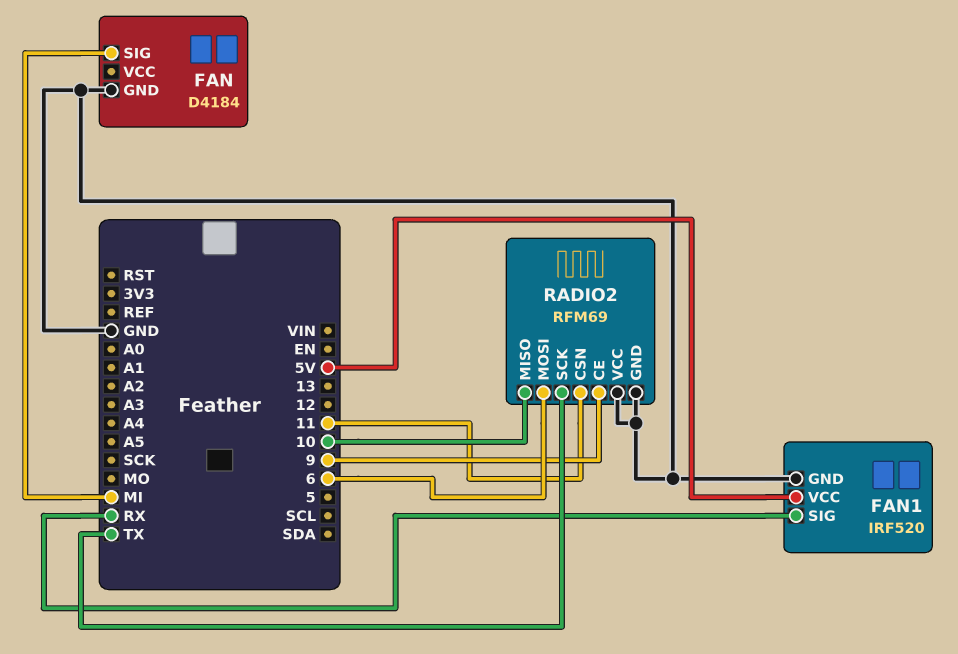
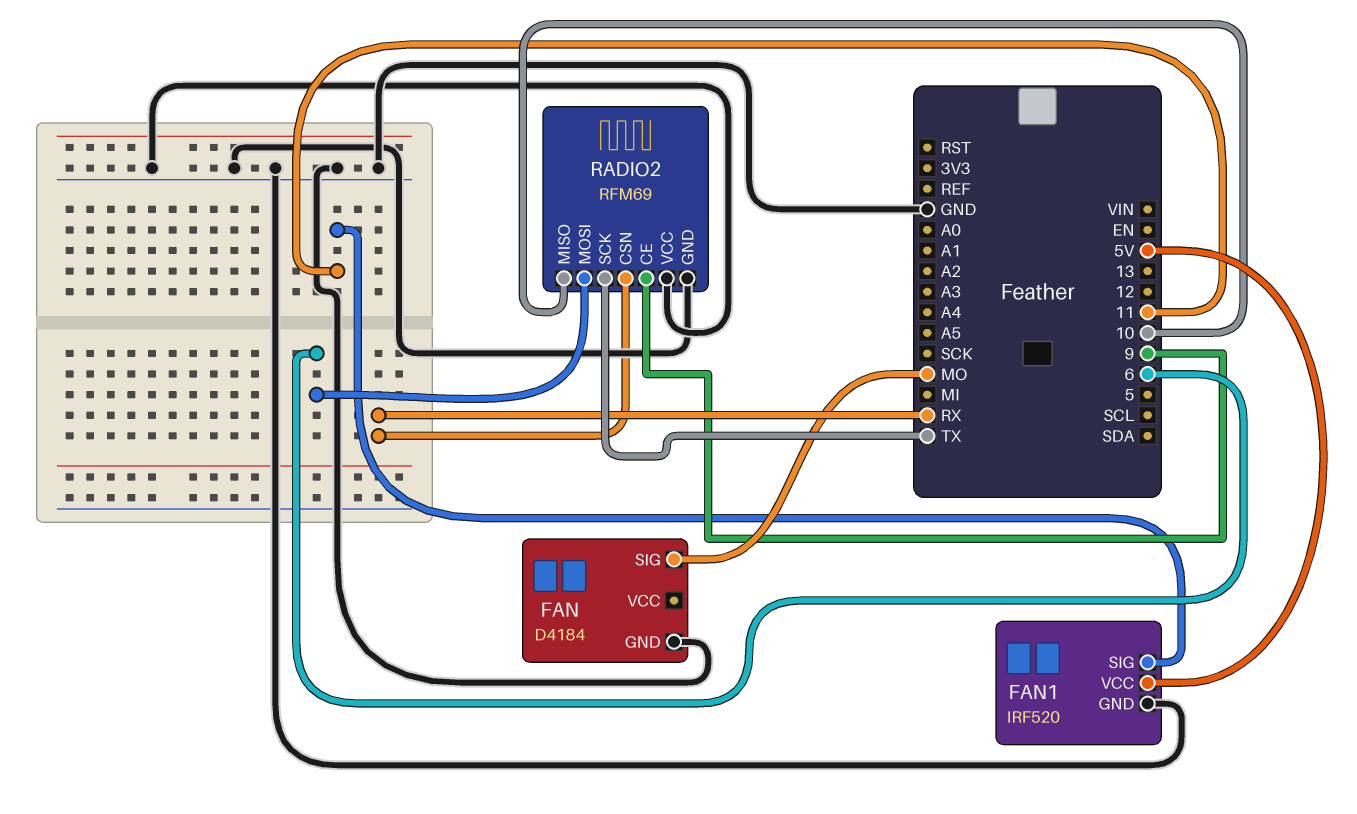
FAN pin SIG: MI -> MO
FAN1 pin SIG: RX -> 11
RADIO2 pin CSN: 11 -> RX

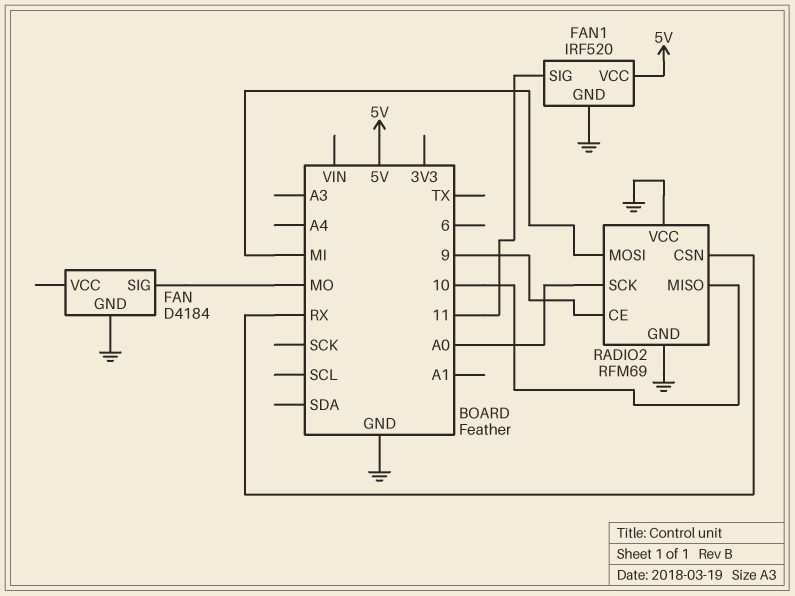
RADIO2 pin MOSI: 6 -> MI
RADIO2 pin SCK: TX -> A0

